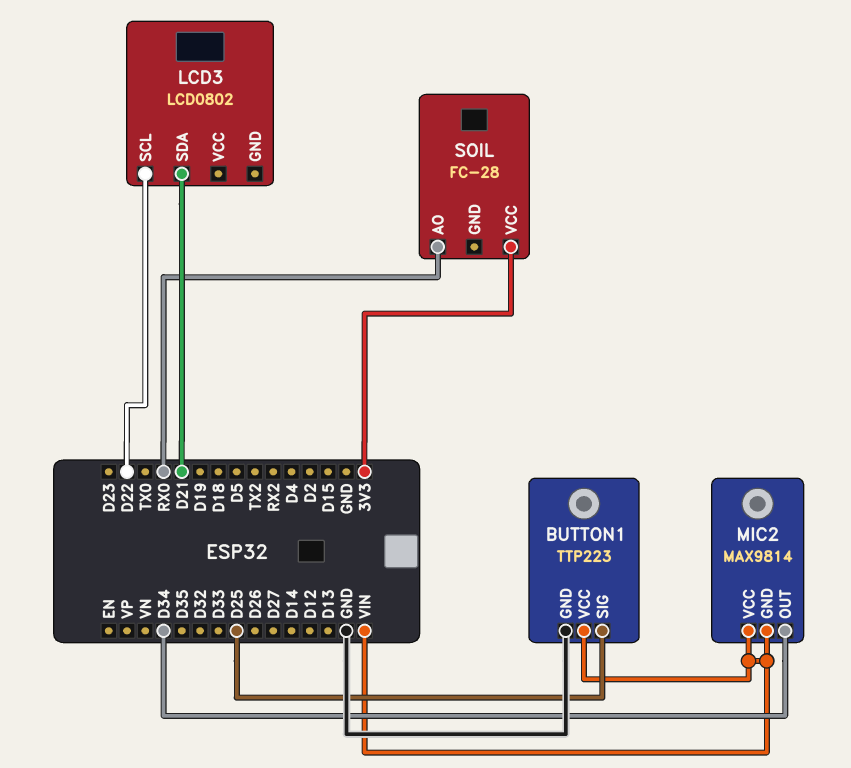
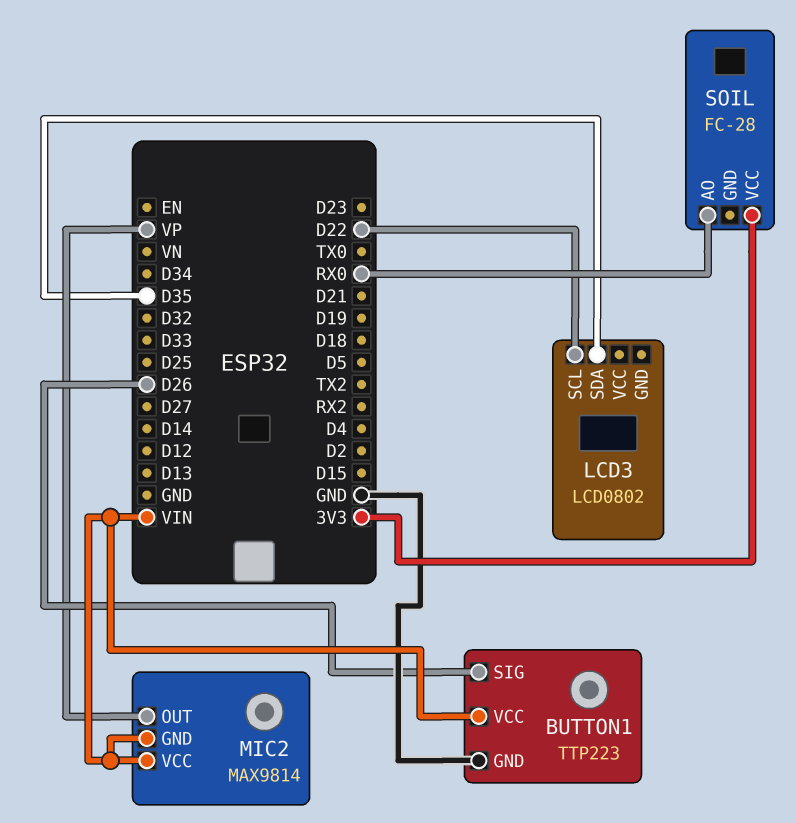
BUTTON1 pin SIG: D25 -> D26
LCD3 pin SDA: D21 -> D35
MIC2 pin OUT: D34 -> VP

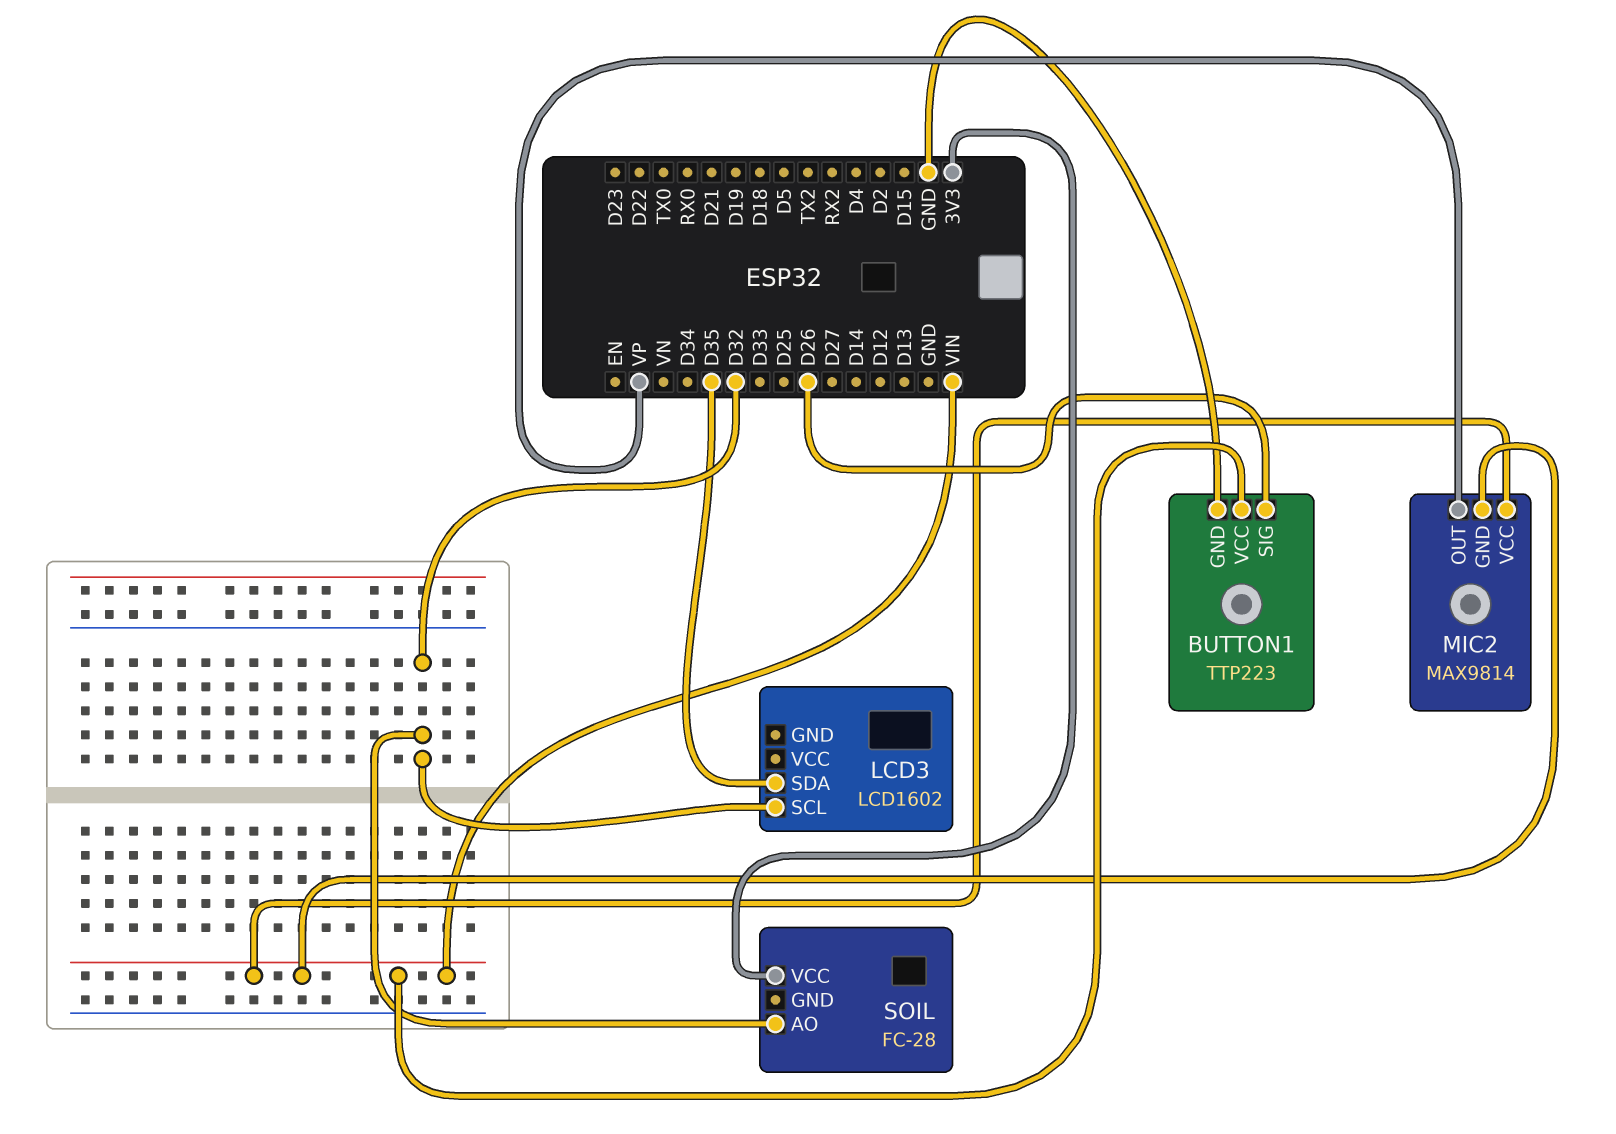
LCD3: LCD0802 -> LCD1602
LCD3 pin SCL: D22 -> D32
SOIL pin AO: RX0 -> D32

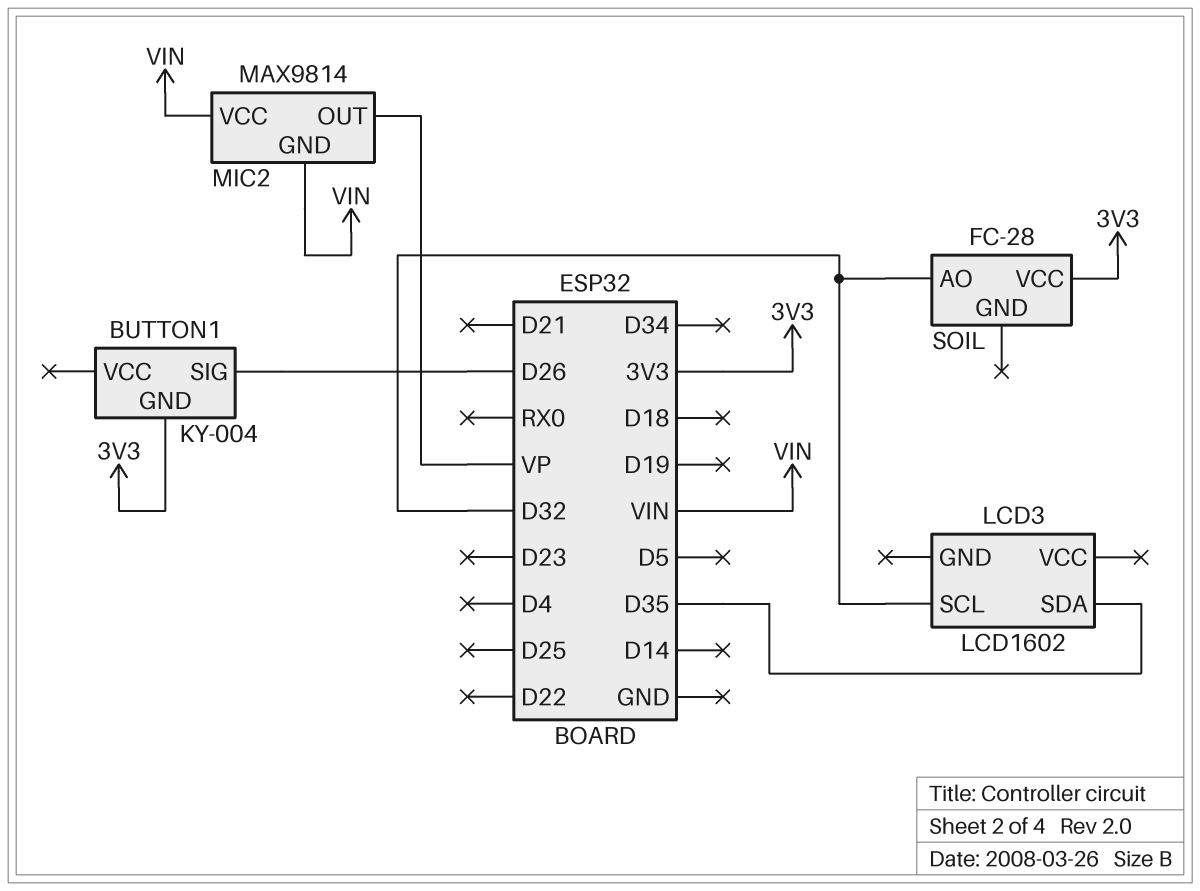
BUTTON1: TTP223 -> KY-004
BUTTON1 pin GND: GND -> 3V3
BUTTON1 pin VCC: VIN -> none

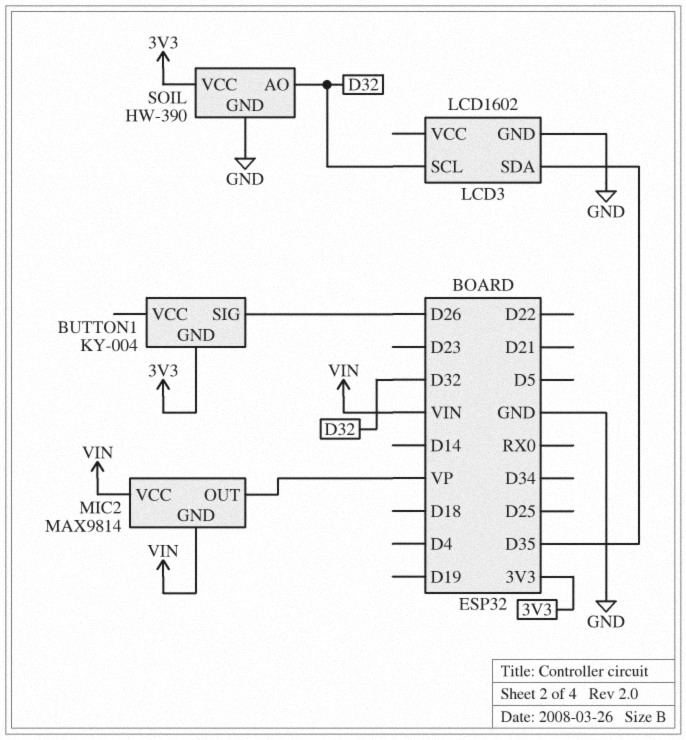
LCD3 pin GND: none -> GND
SOIL: FC-28 -> HW-390
SOIL pin GND: none -> GND

